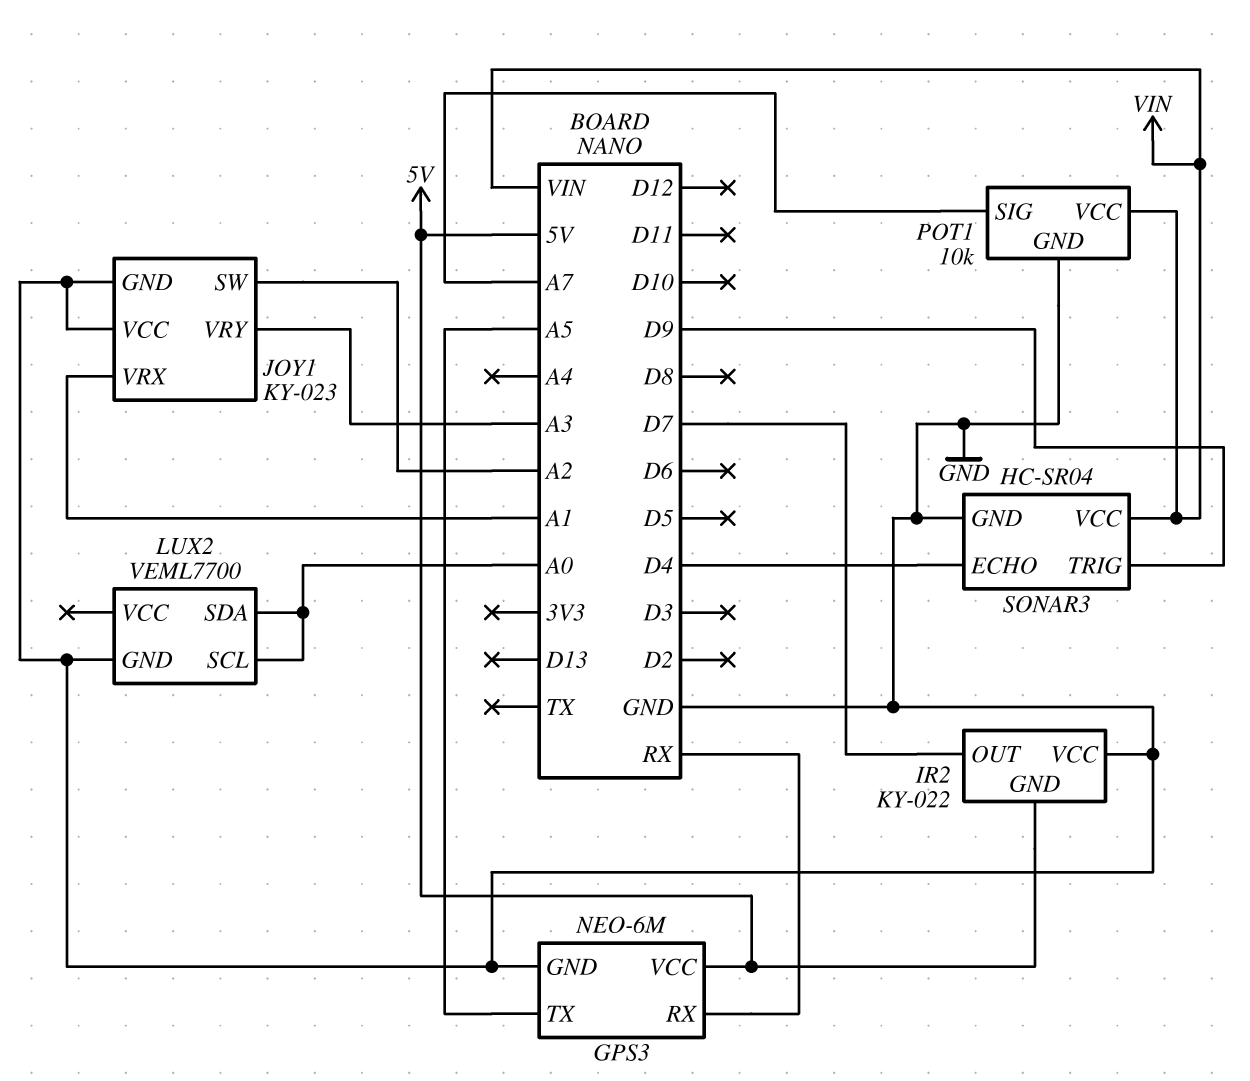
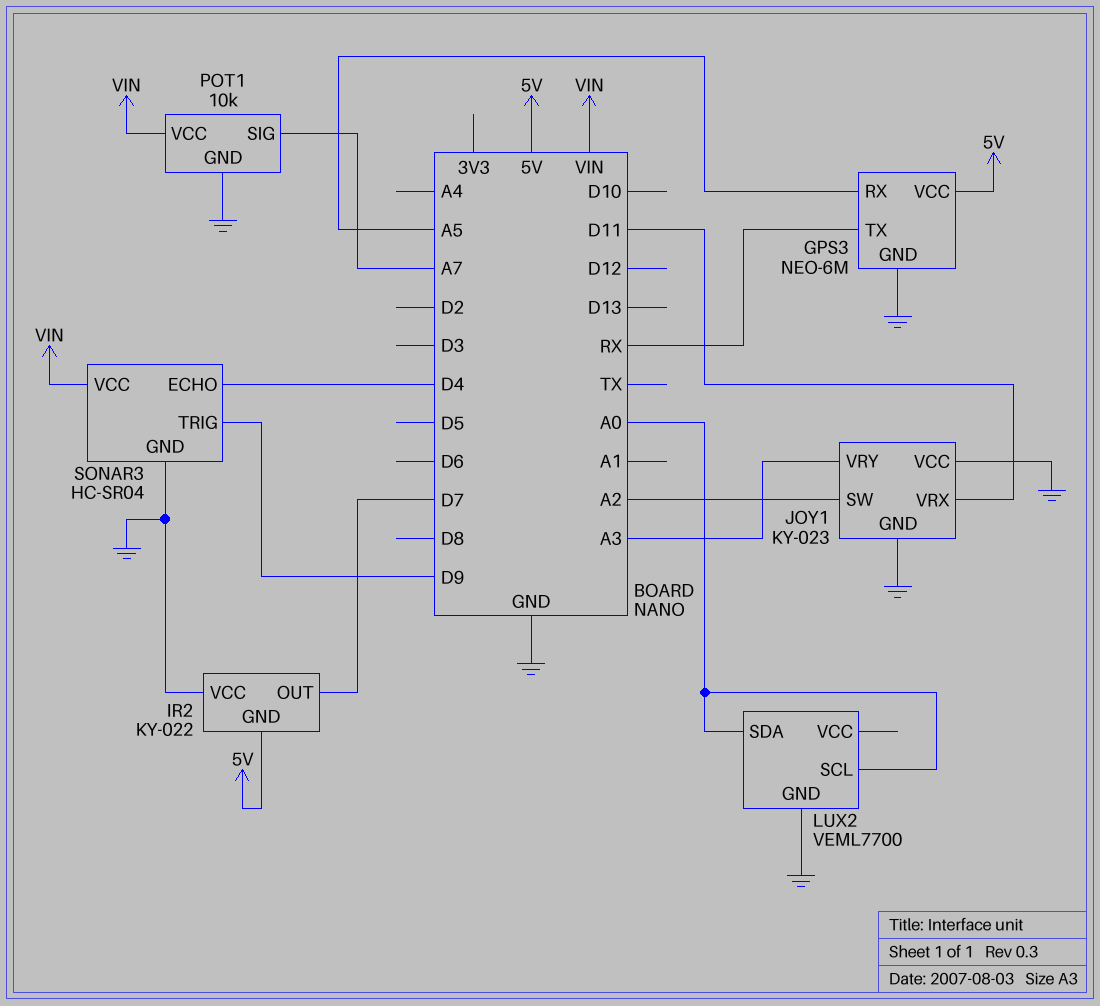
GPS3 pin RX: RX -> A5
GPS3 pin TX: A5 -> RX
JOY1 pin VRX: A1 -> D11

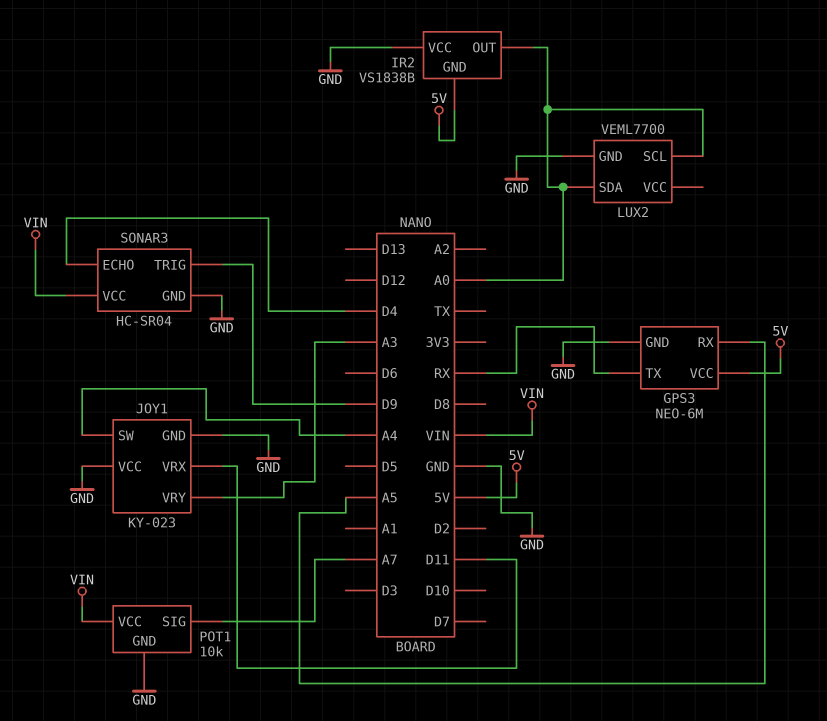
IR2: KY-022 -> VS1838B
IR2 pin OUT: D7 -> A0
JOY1 pin SW: A2 -> A4

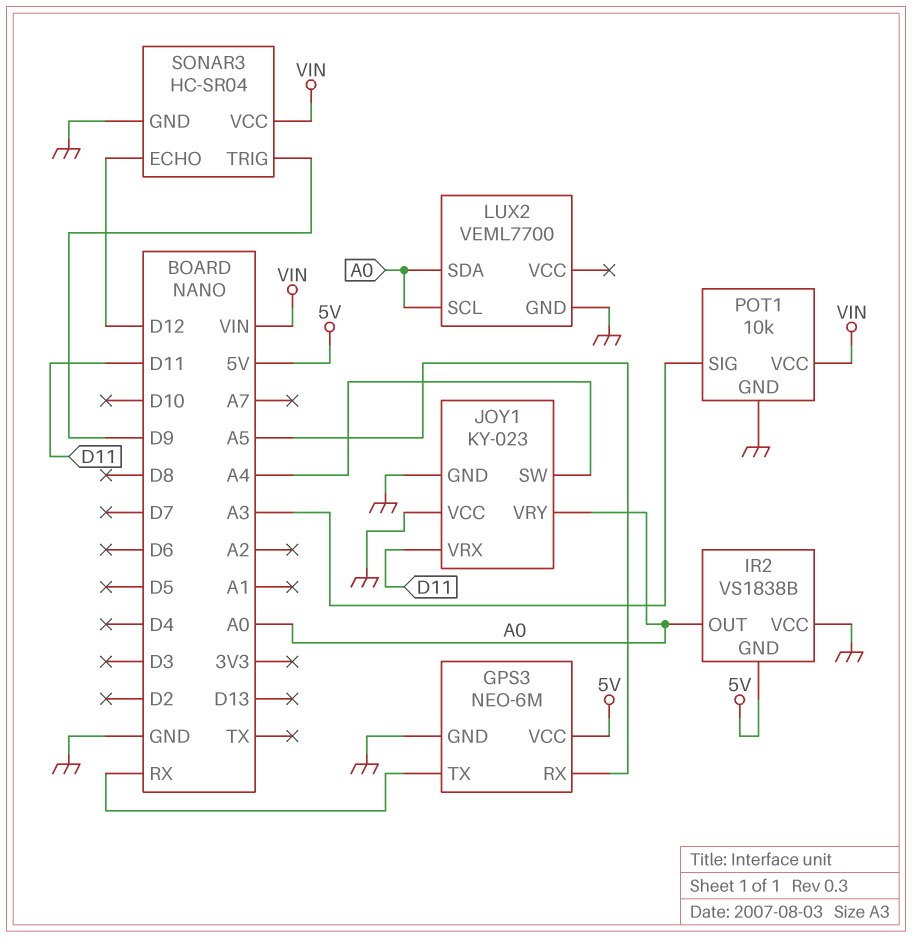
JOY1 pin VRY: A3 -> A0
POT1 pin SIG: A7 -> A3
SONAR3 pin ECHO: D4 -> D12

